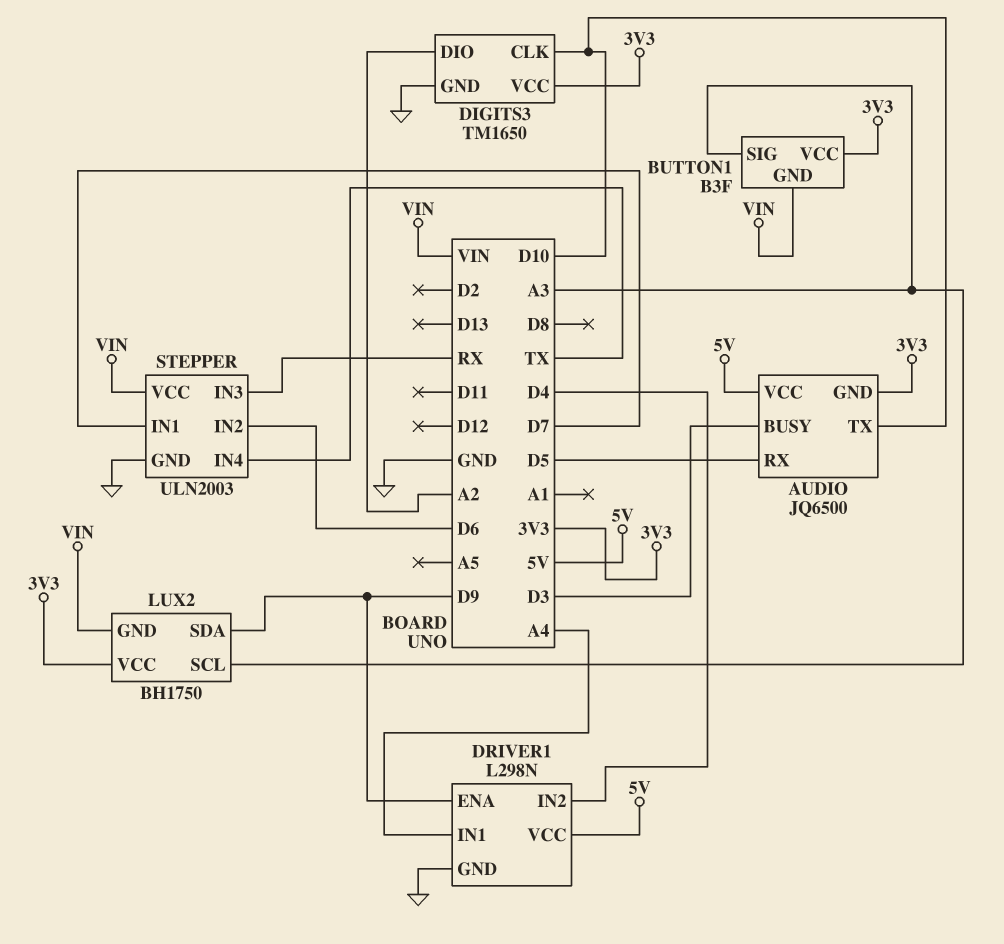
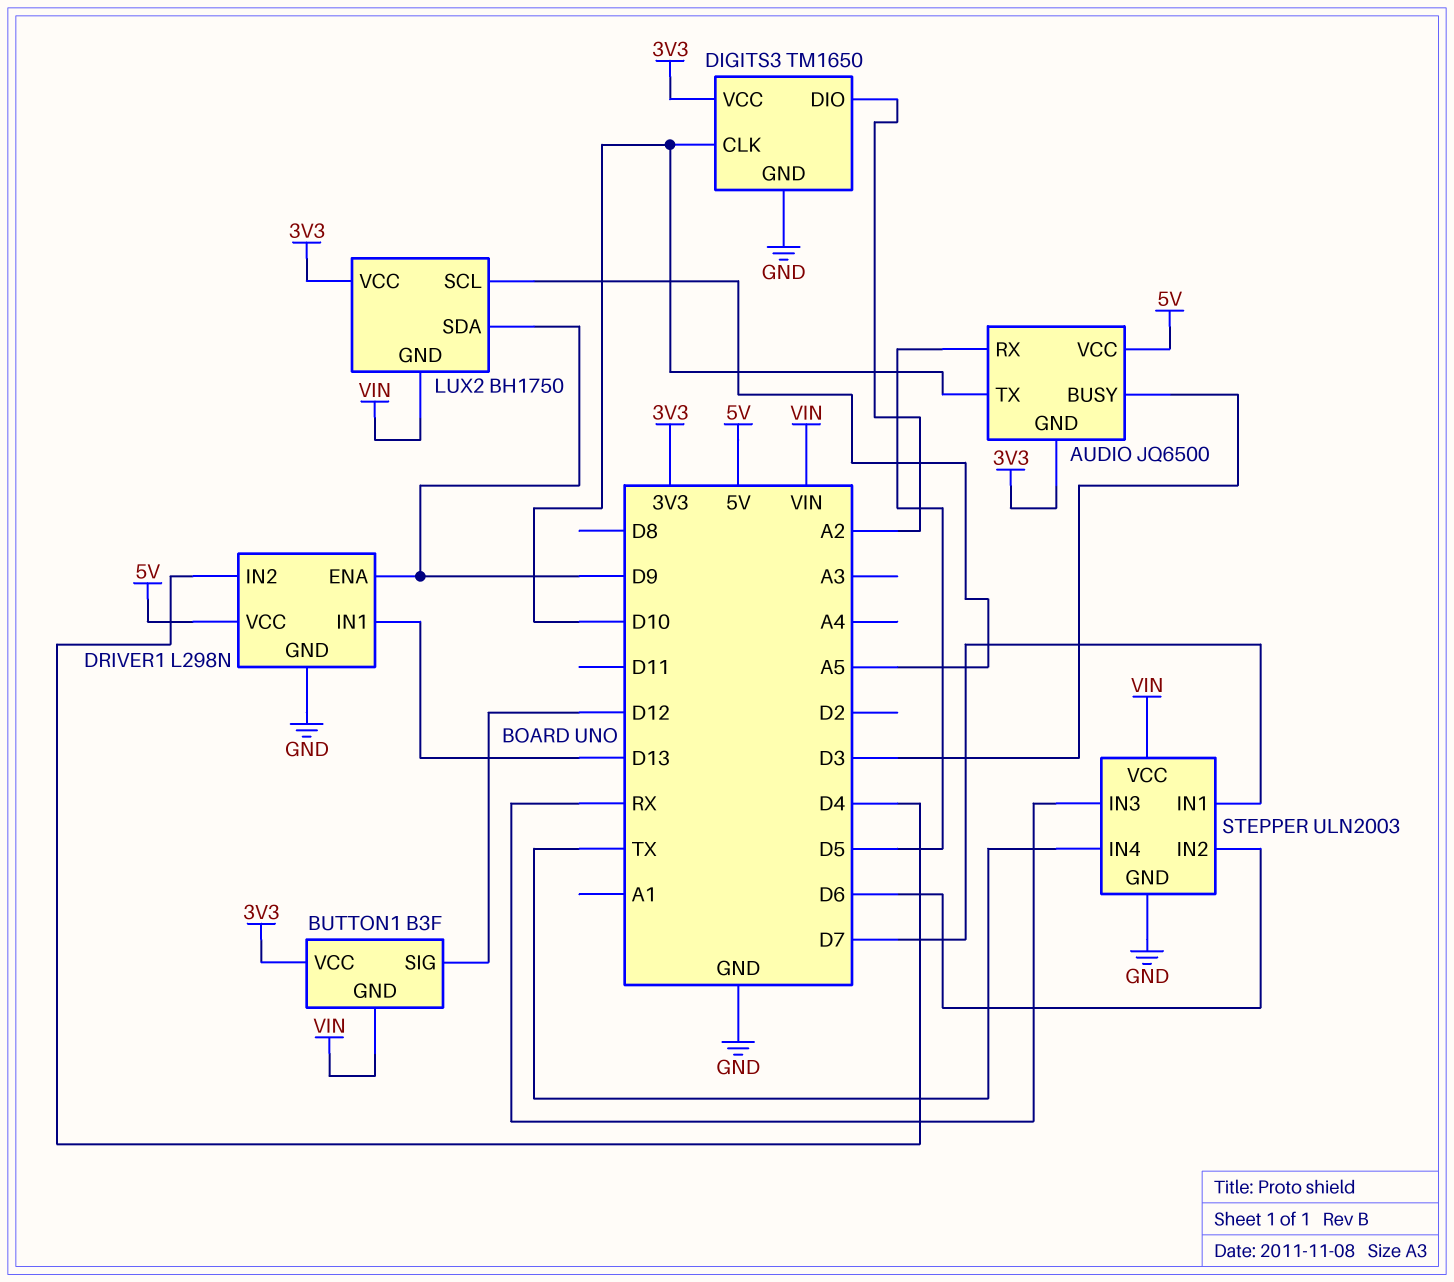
BUTTON1 pin SIG: A3 -> D12
DRIVER1 pin IN1: A4 -> D13
LUX2 pin SCL: A3 -> A5

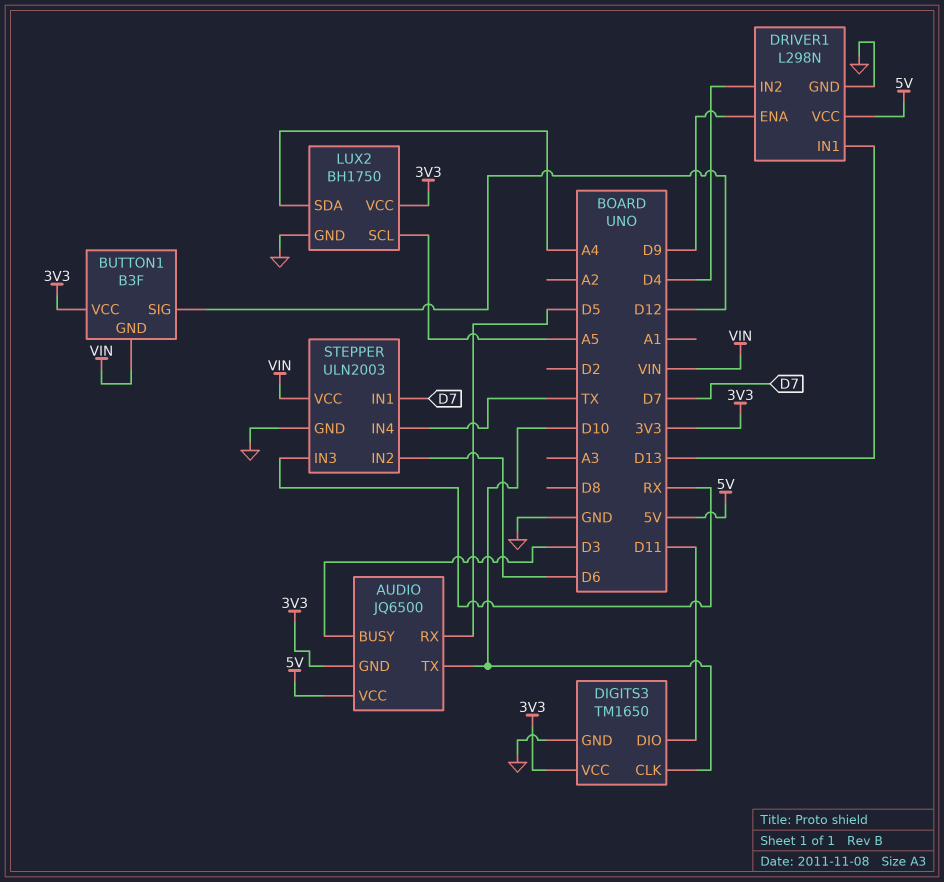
DIGITS3 pin DIO: A2 -> D11
LUX2 pin GND: VIN -> GND
LUX2 pin SDA: D9 -> A4

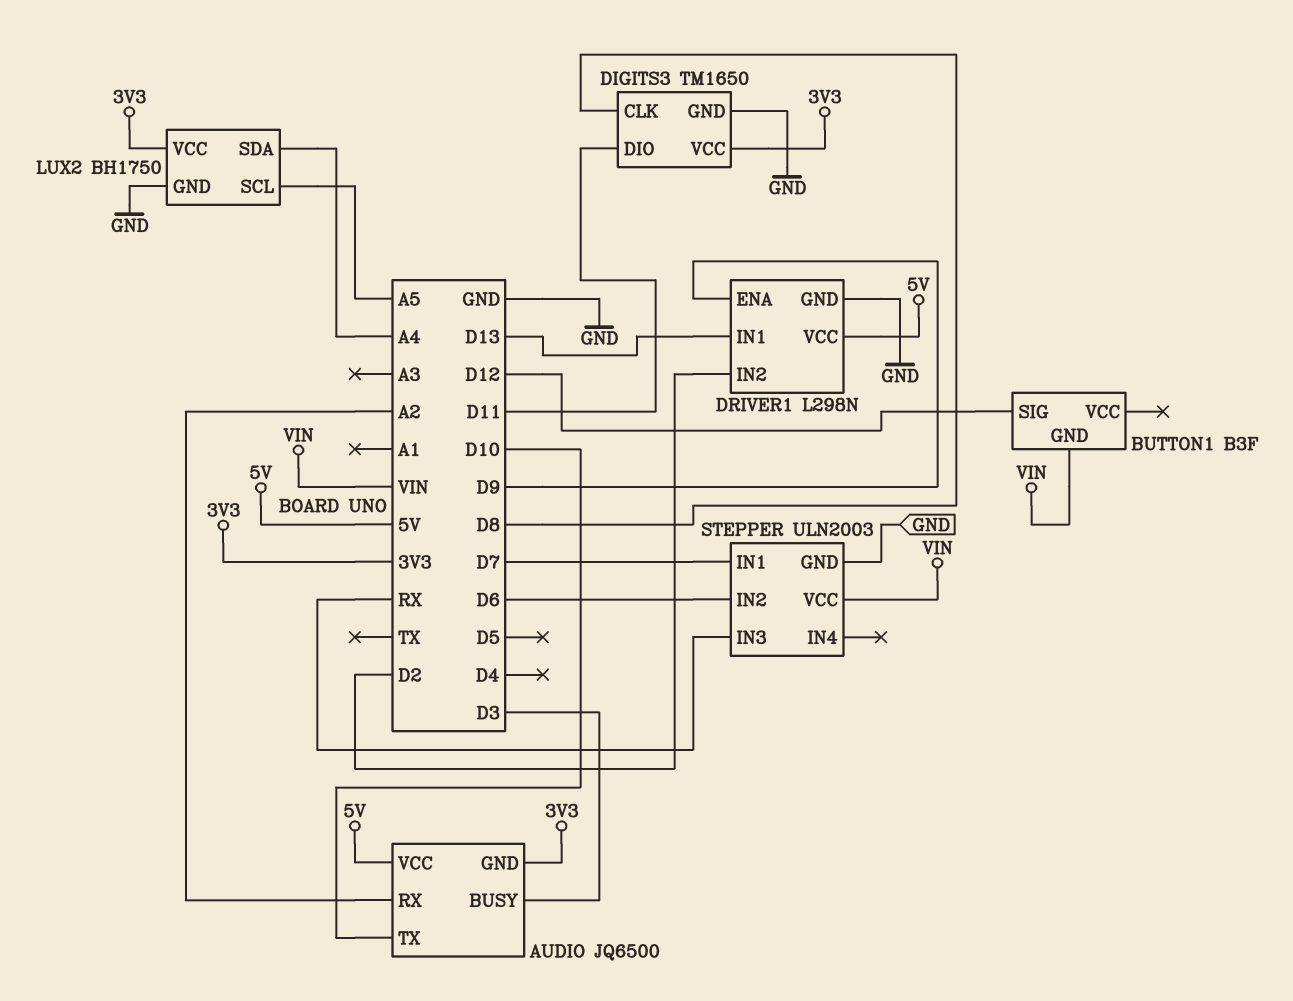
AUDIO pin RX: D5 -> A2
BUTTON1 pin VCC: 3V3 -> none
DIGITS3 pin CLK: D10 -> D8
DRIVER1 pin IN2: D4 -> D2
STEPPER pin IN4: TX -> none

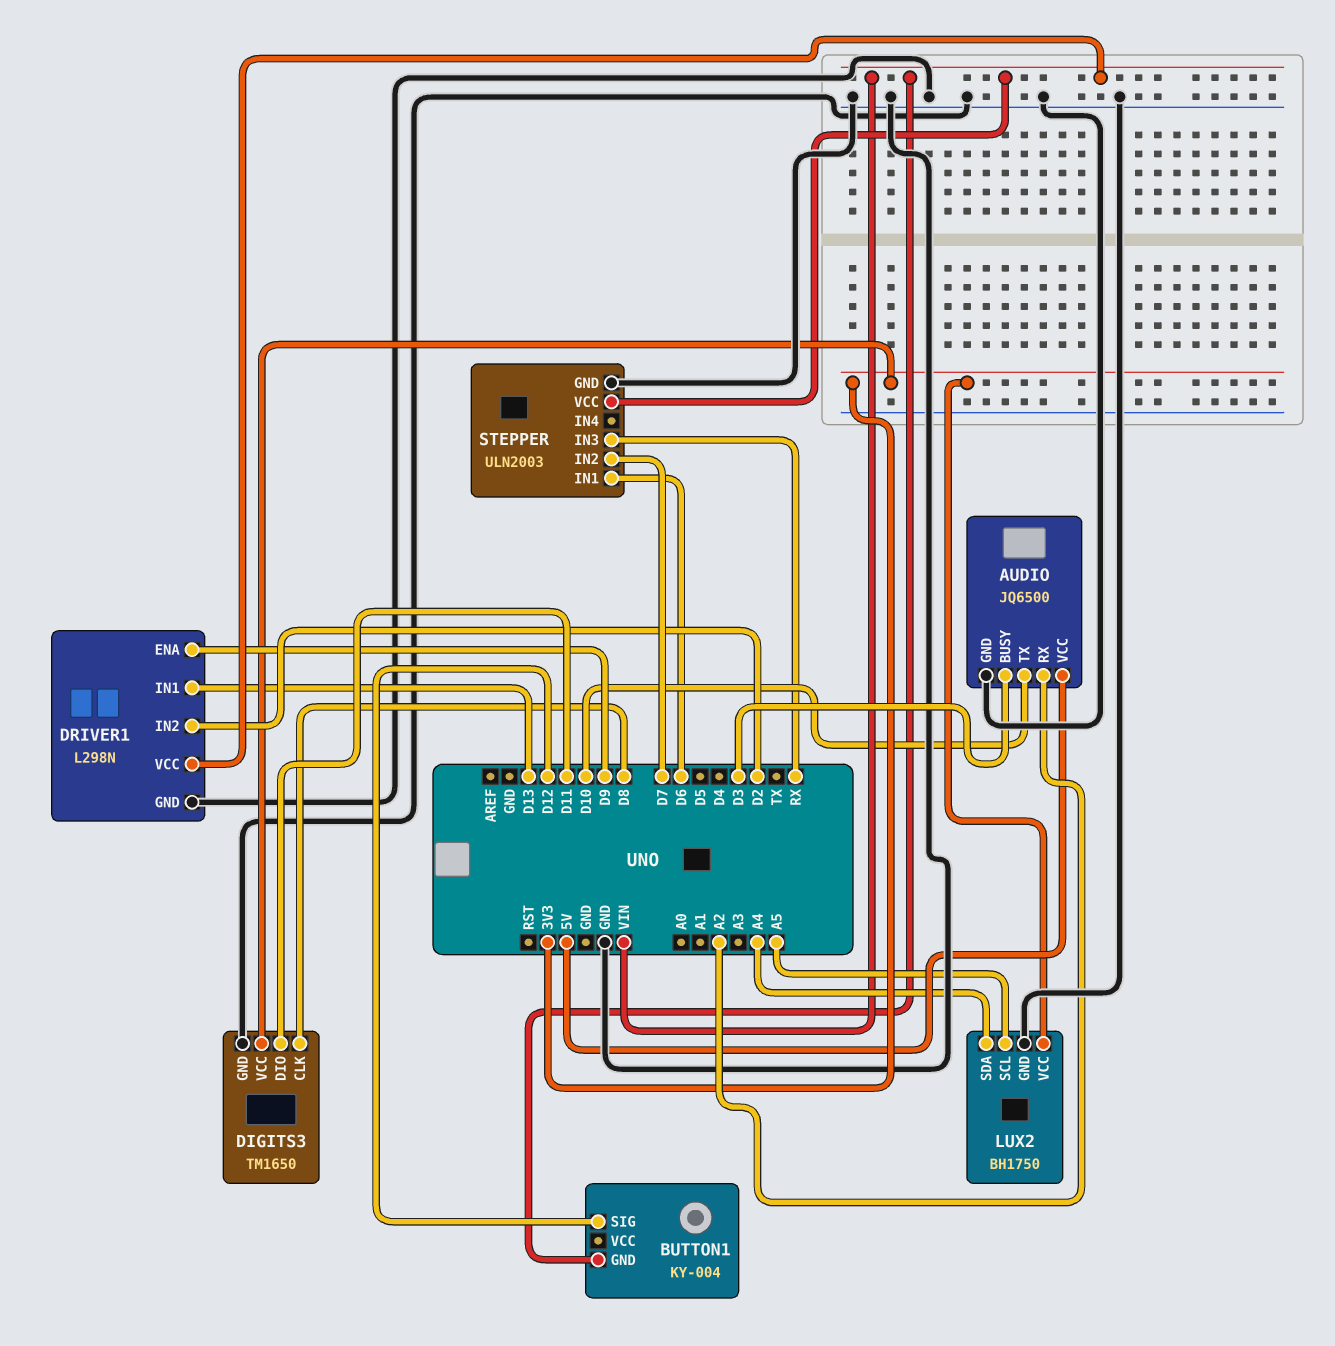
AUDIO pin GND: 3V3 -> GND
BUTTON1: B3F -> KY-004
DRIVER1 pin VCC: 5V -> VIN
STEPPER pin IN1: D7 -> D6
STEPPER pin IN2: D6 -> D7

